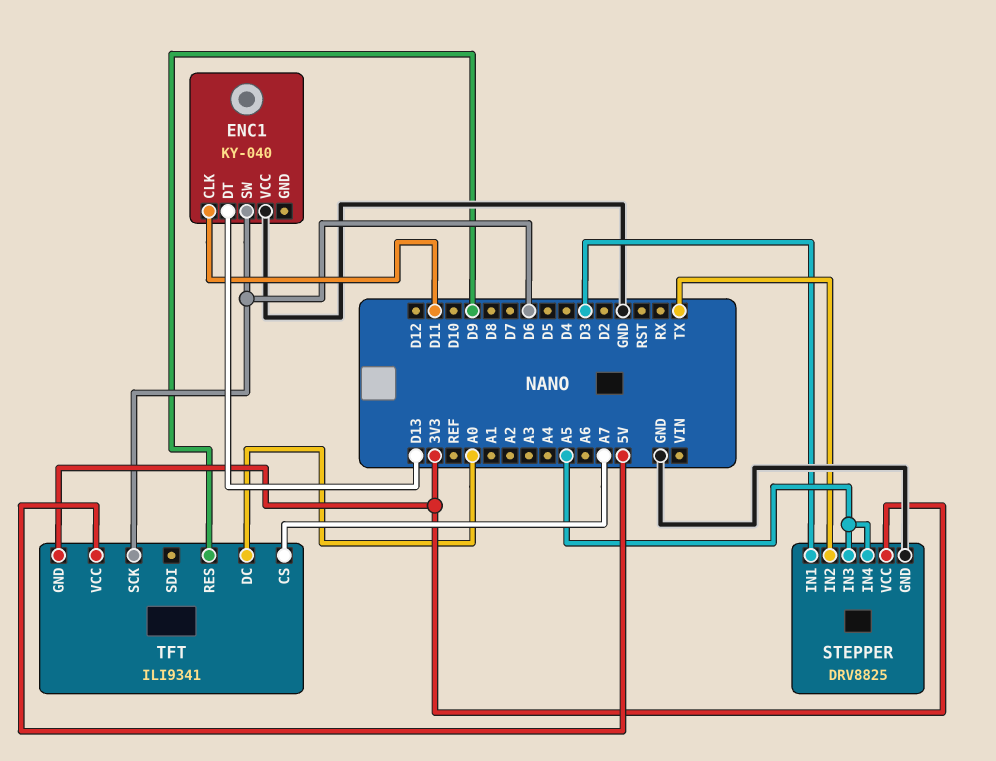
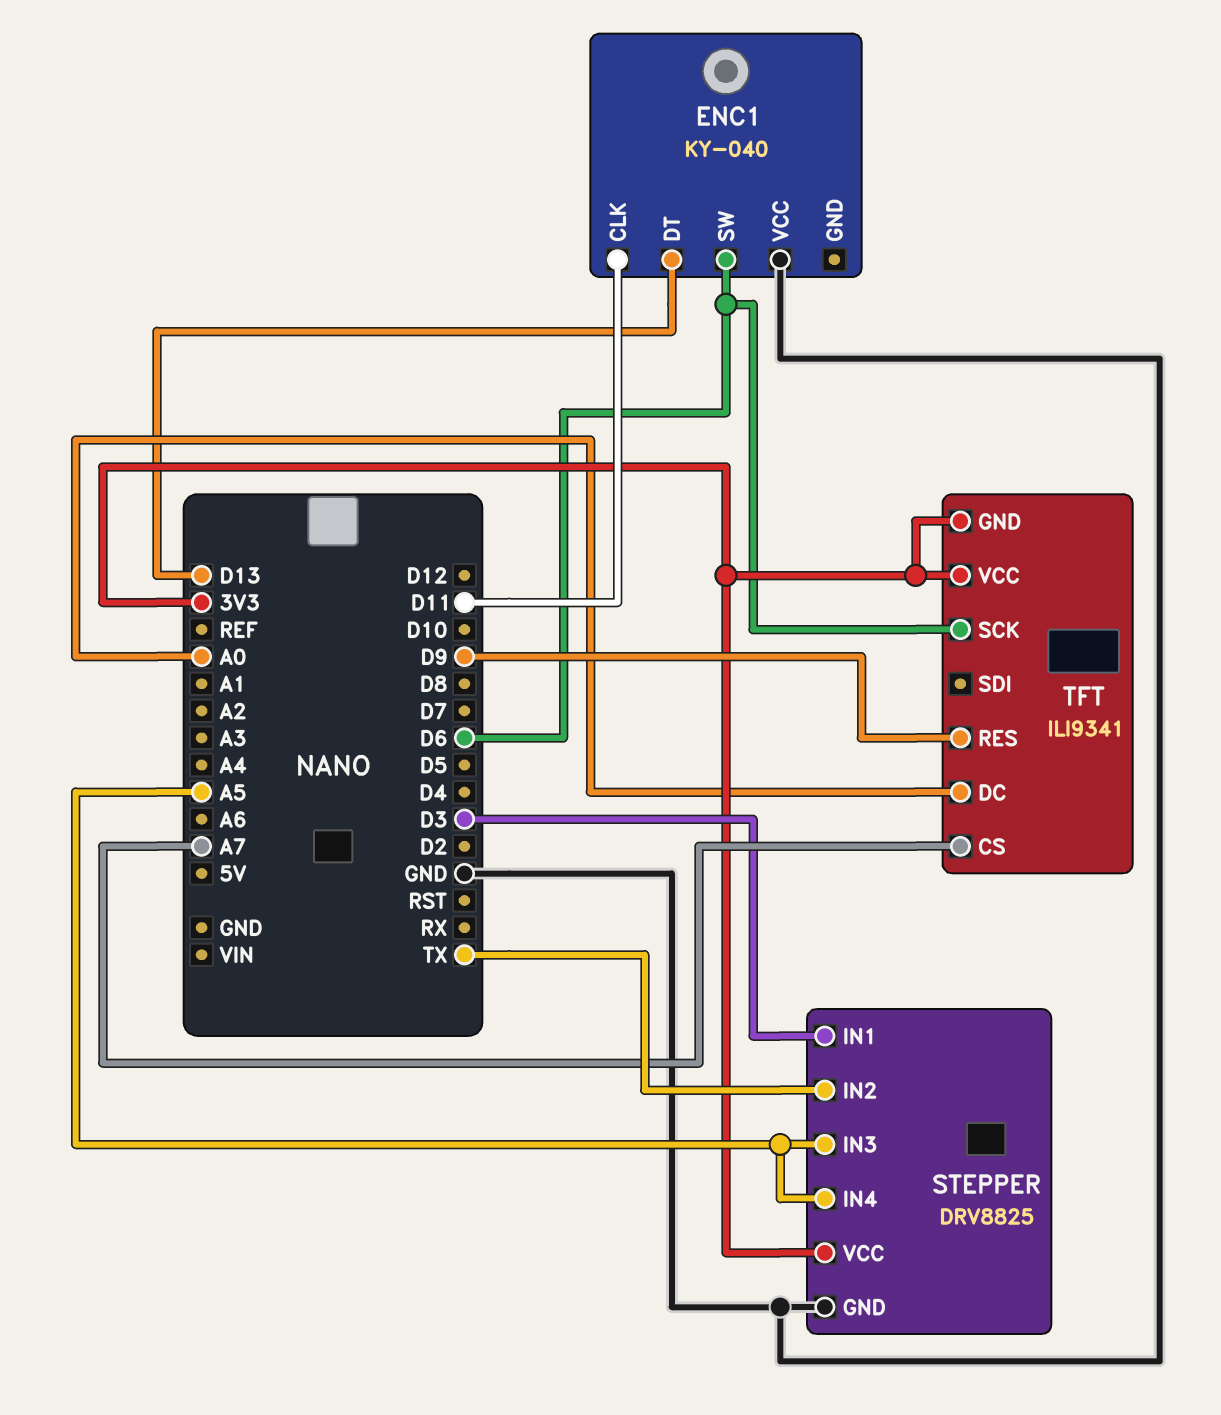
TFT pin VCC: 5V -> 3V3

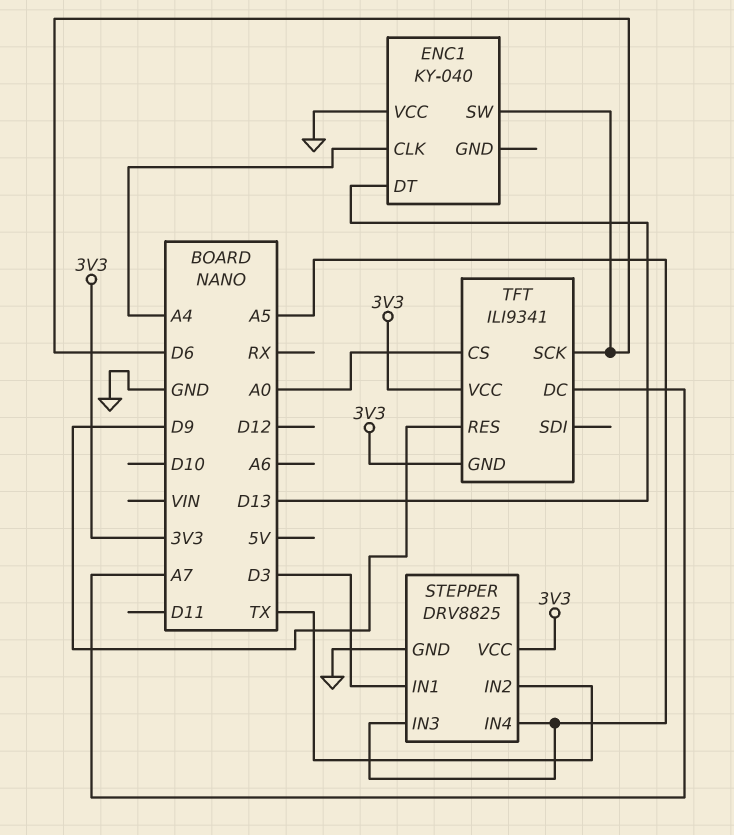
ENC1 pin CLK: D11 -> A4
TFT pin CS: A7 -> A0
TFT pin DC: A0 -> A7

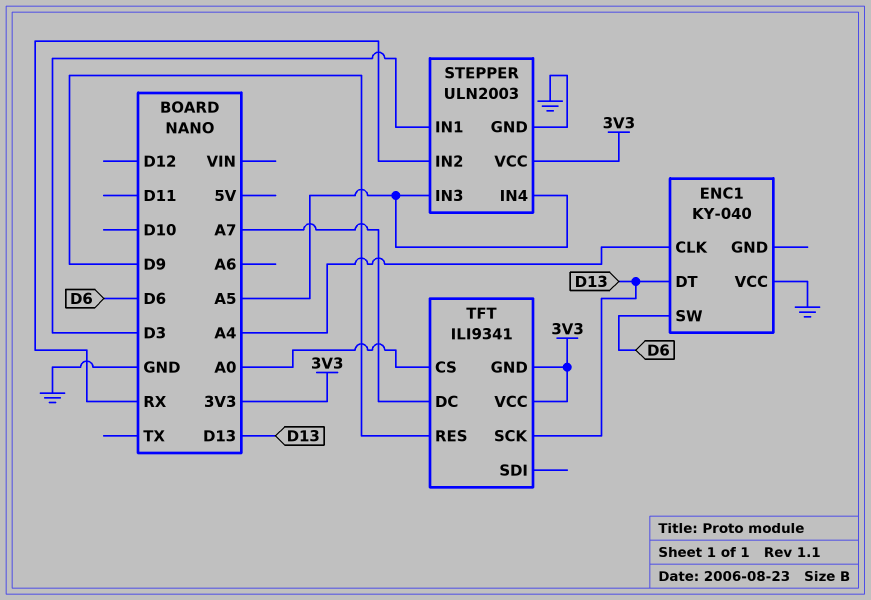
STEPPER: DRV8825 -> ULN2003
STEPPER pin IN2: TX -> RX
TFT pin SCK: D6 -> D13

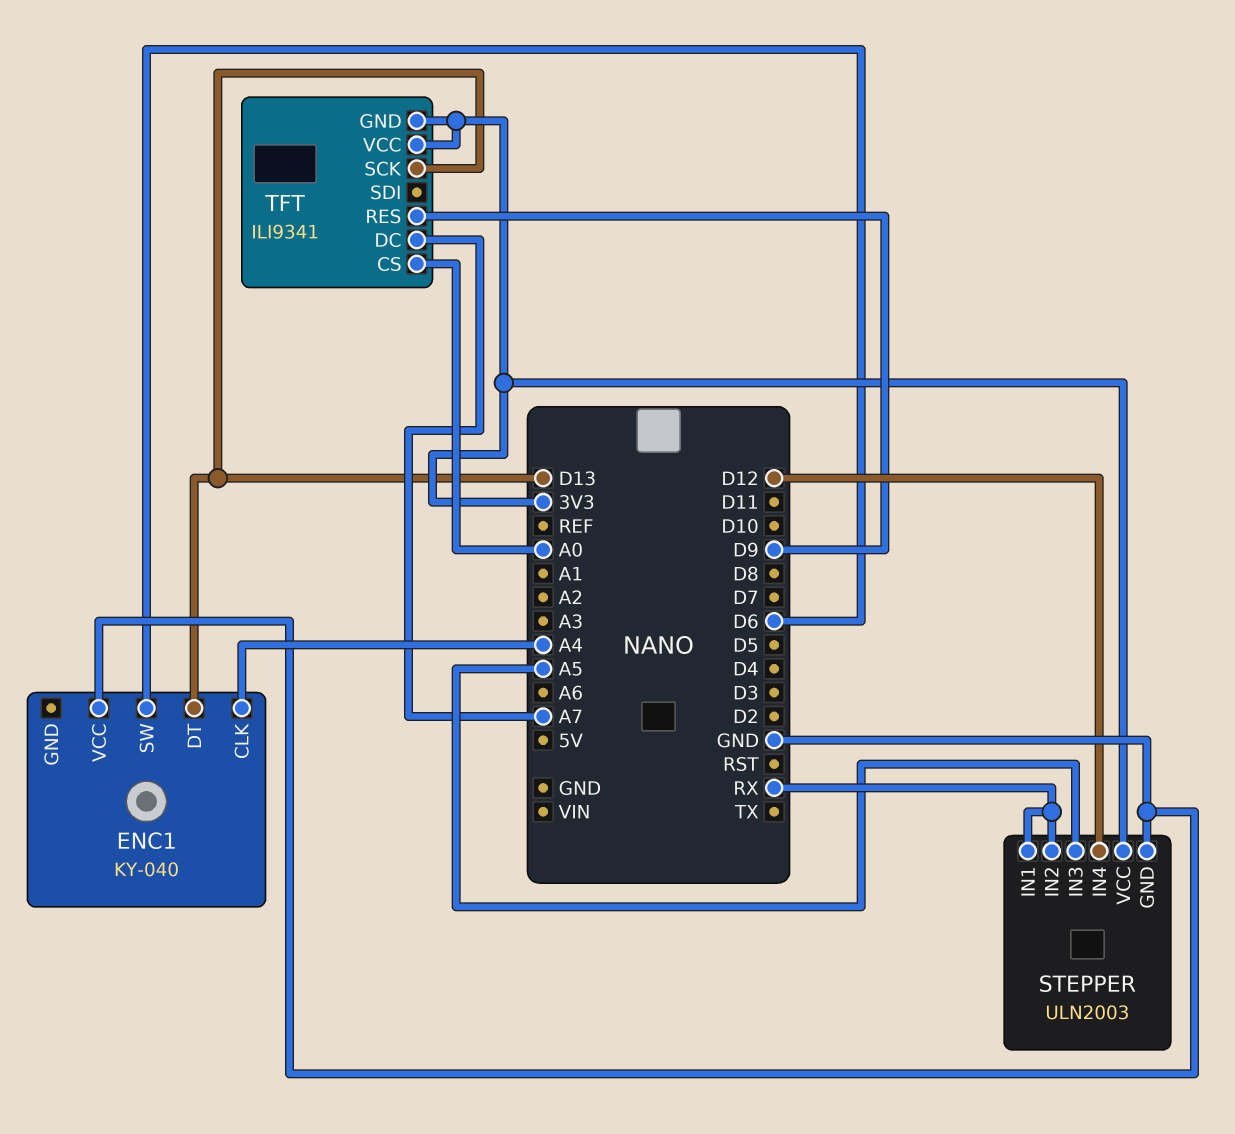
STEPPER pin IN1: D3 -> RX
STEPPER pin IN4: A5 -> D12

